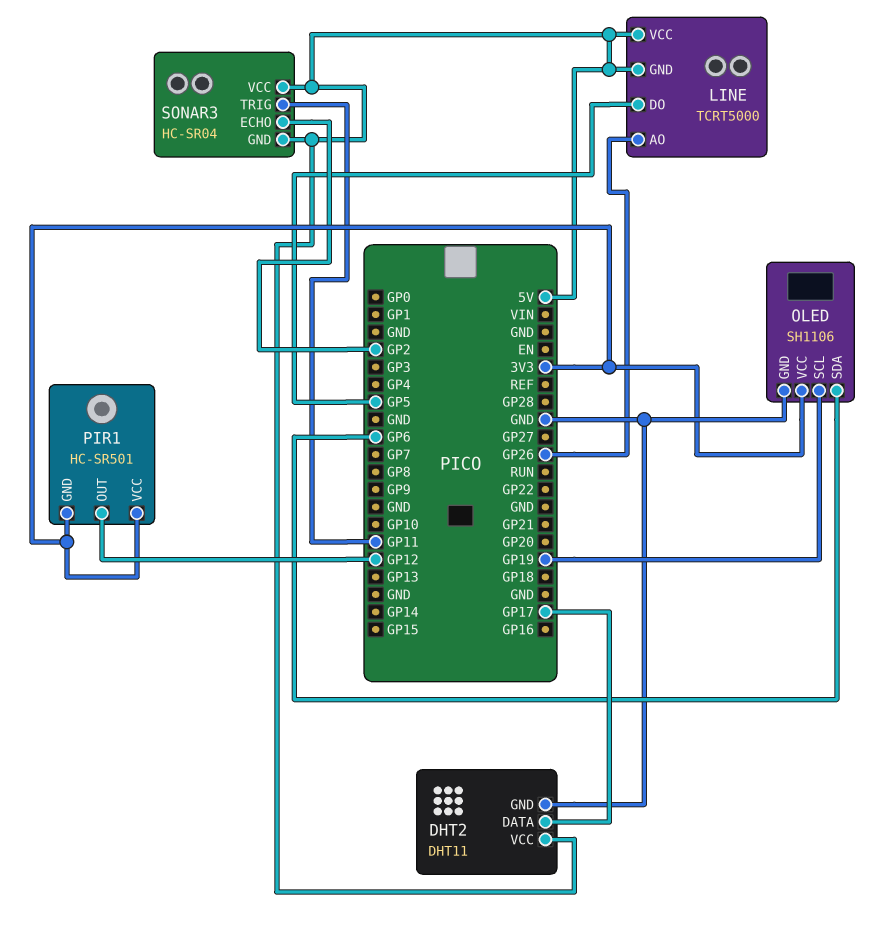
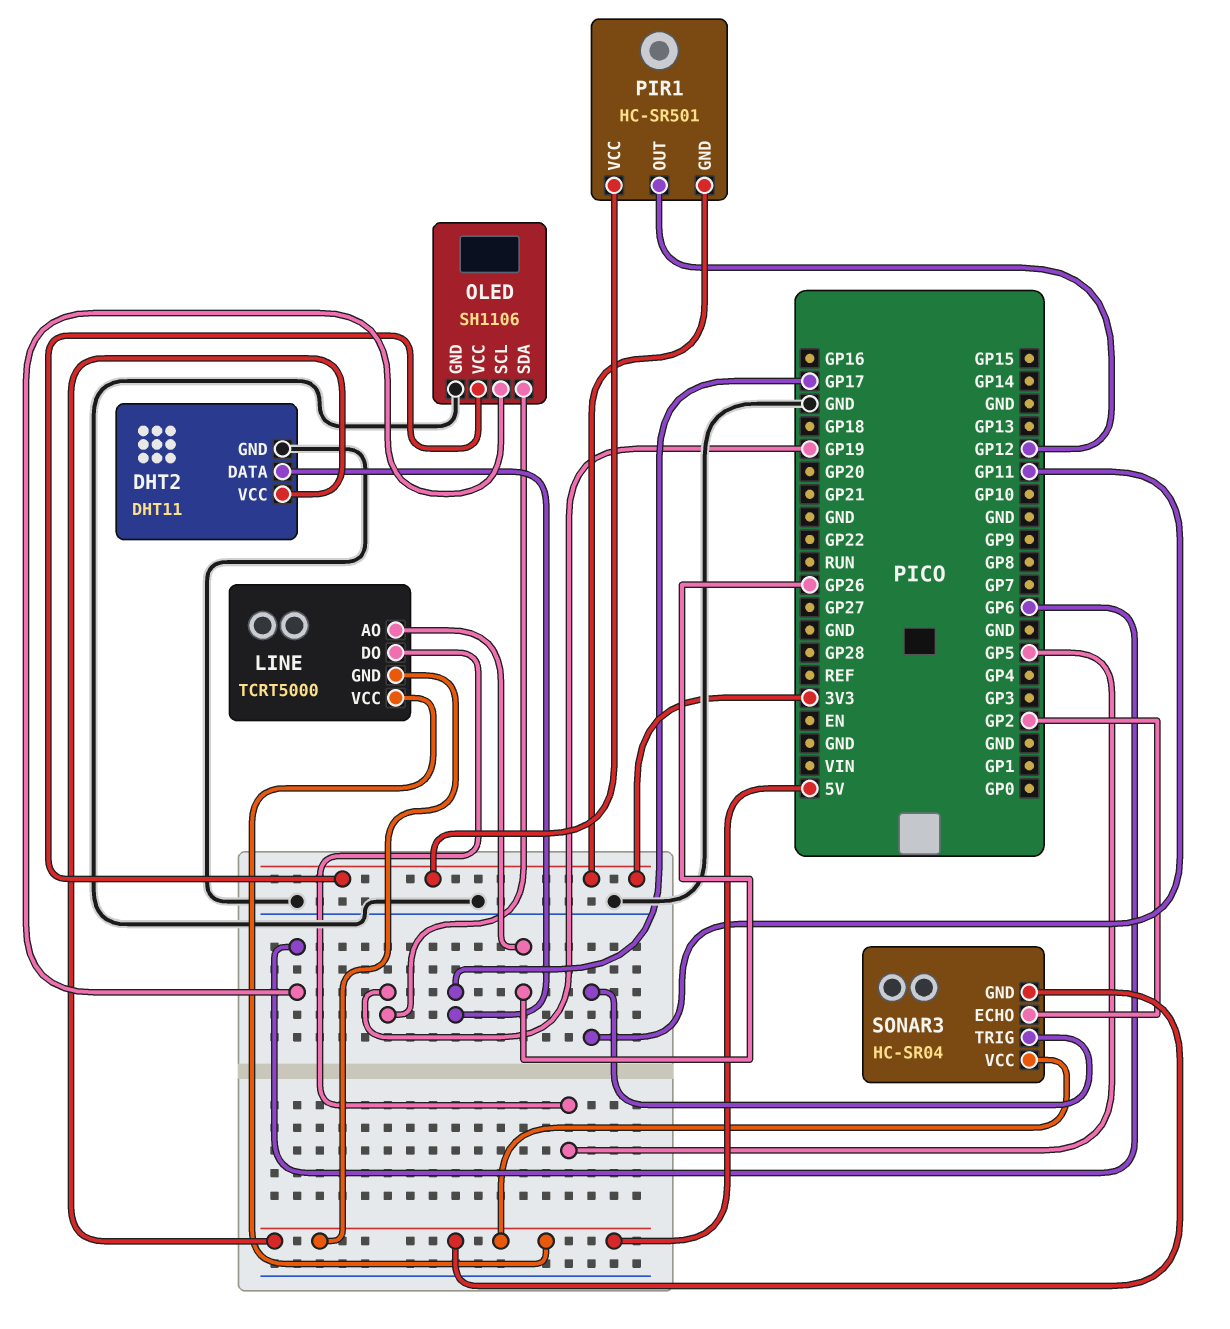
OLED pin SCL: GP19 -> GP6
OLED pin SDA: GP6 -> GP19

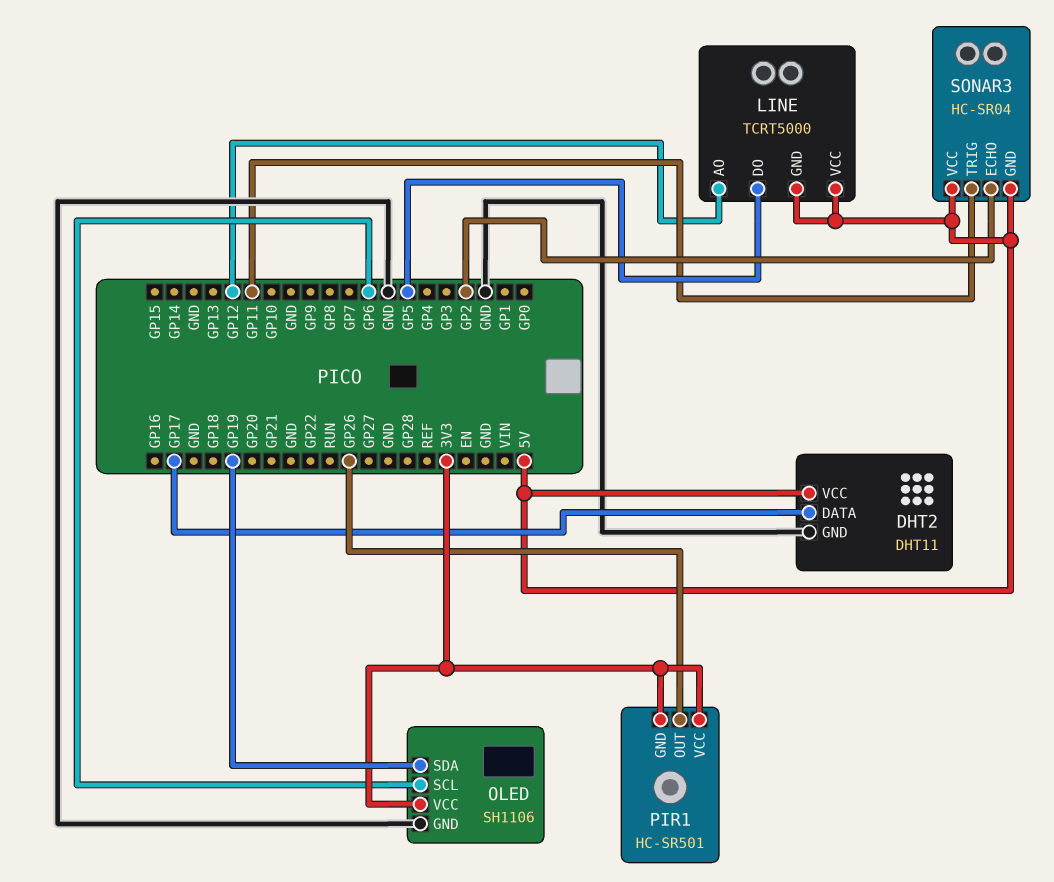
LINE pin AO: GP26 -> GP12
PIR1 pin OUT: GP12 -> GP26

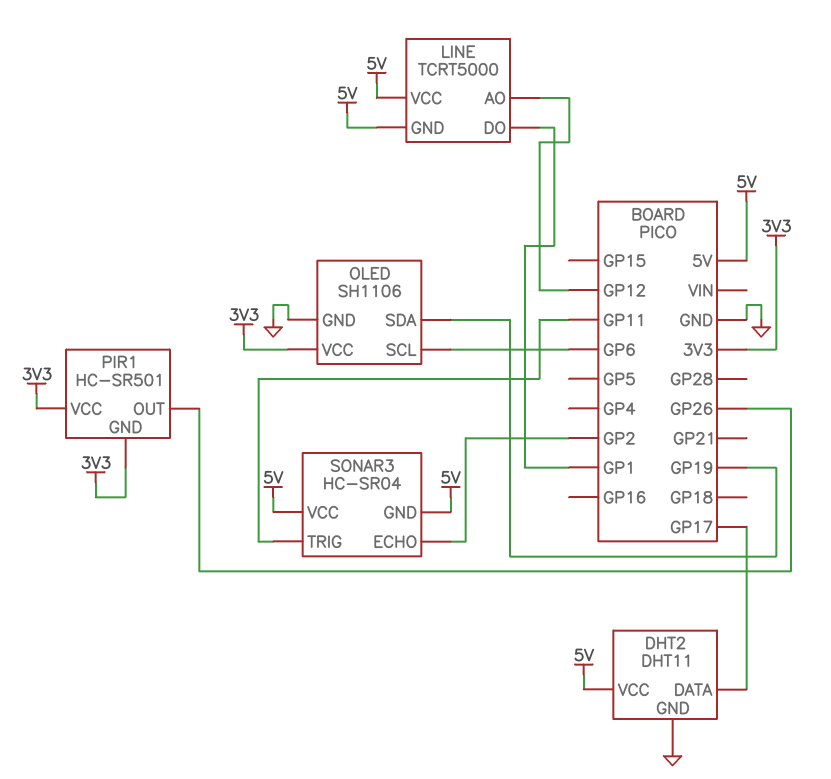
LINE pin DO: GP5 -> GP1

